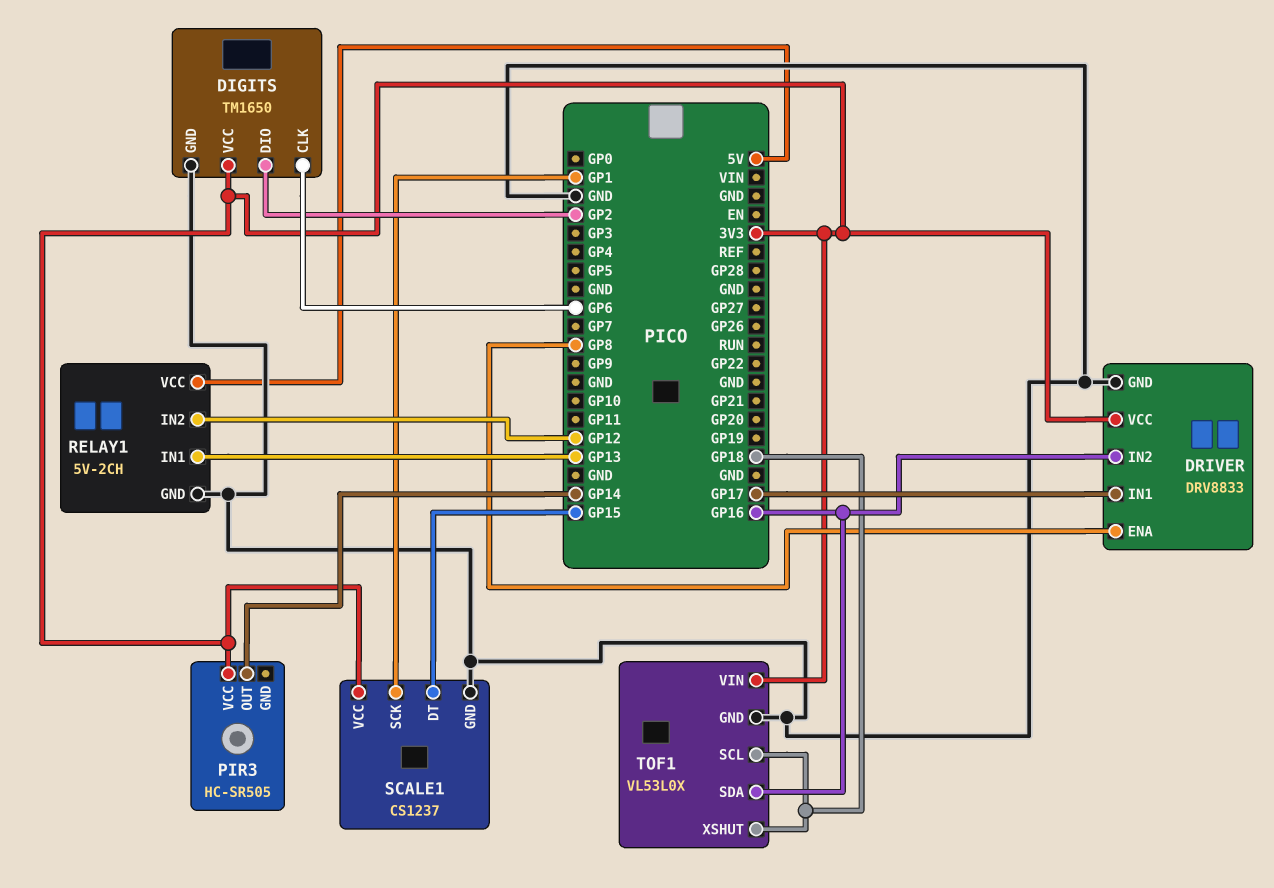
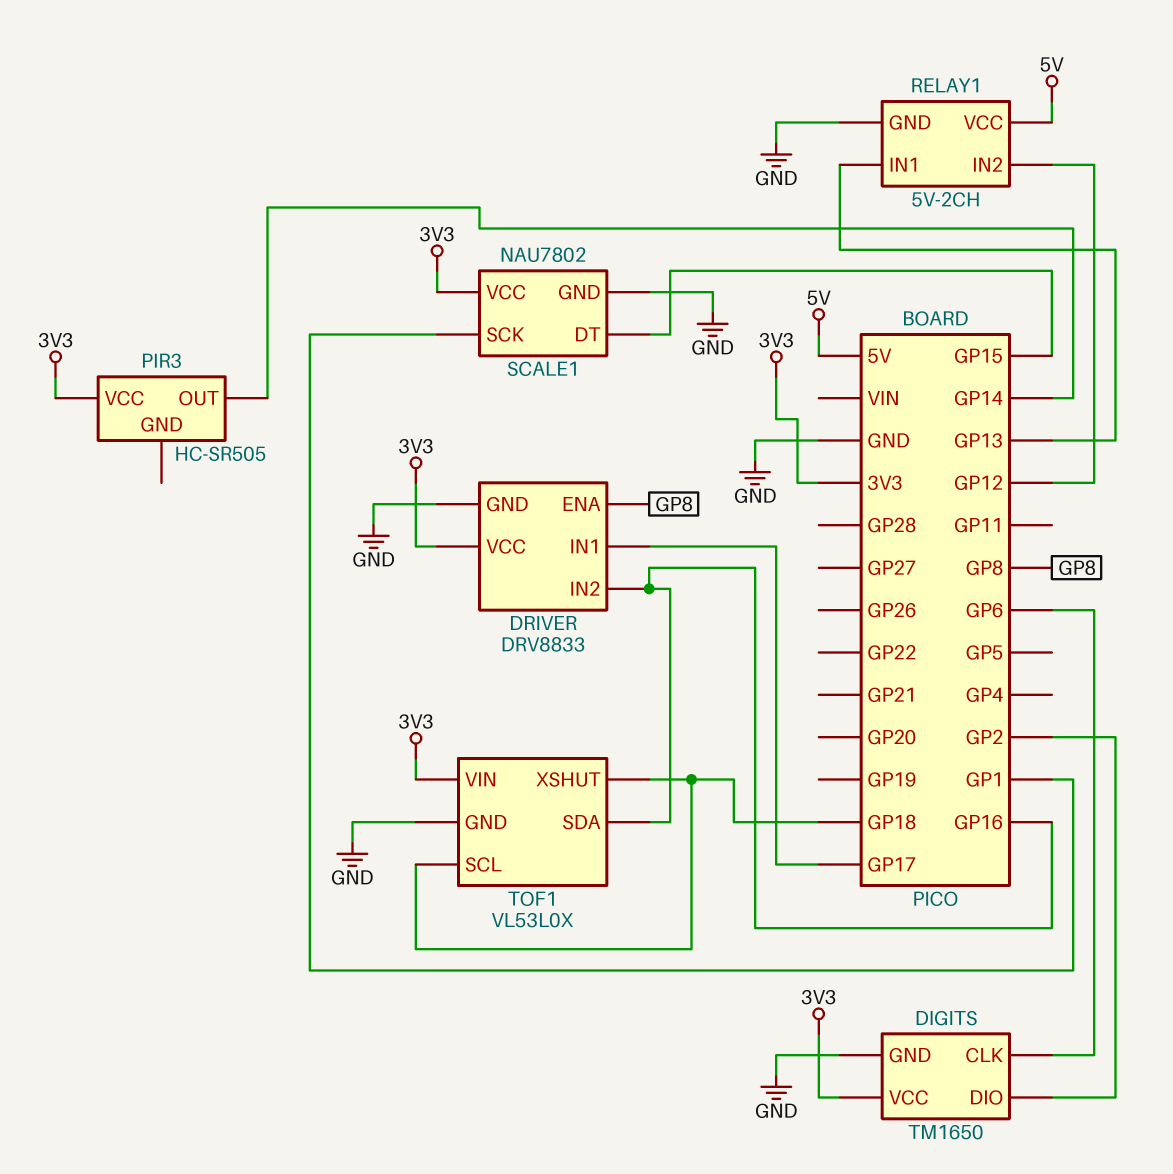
SCALE1: CS1237 -> NAU7802

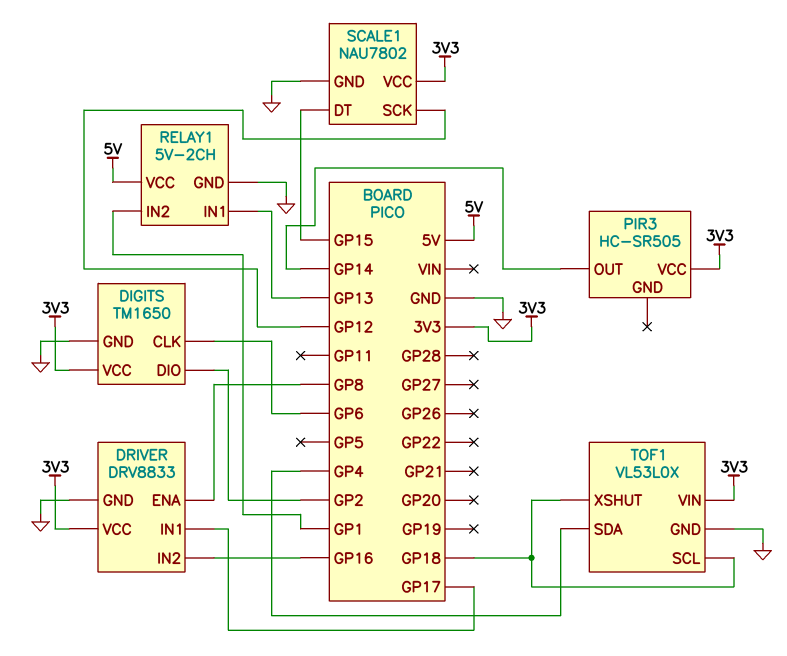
RELAY1 pin IN2: GP12 -> GP1
SCALE1 pin SCK: GP1 -> GP12
TOF1 pin SDA: GP16 -> GP4

